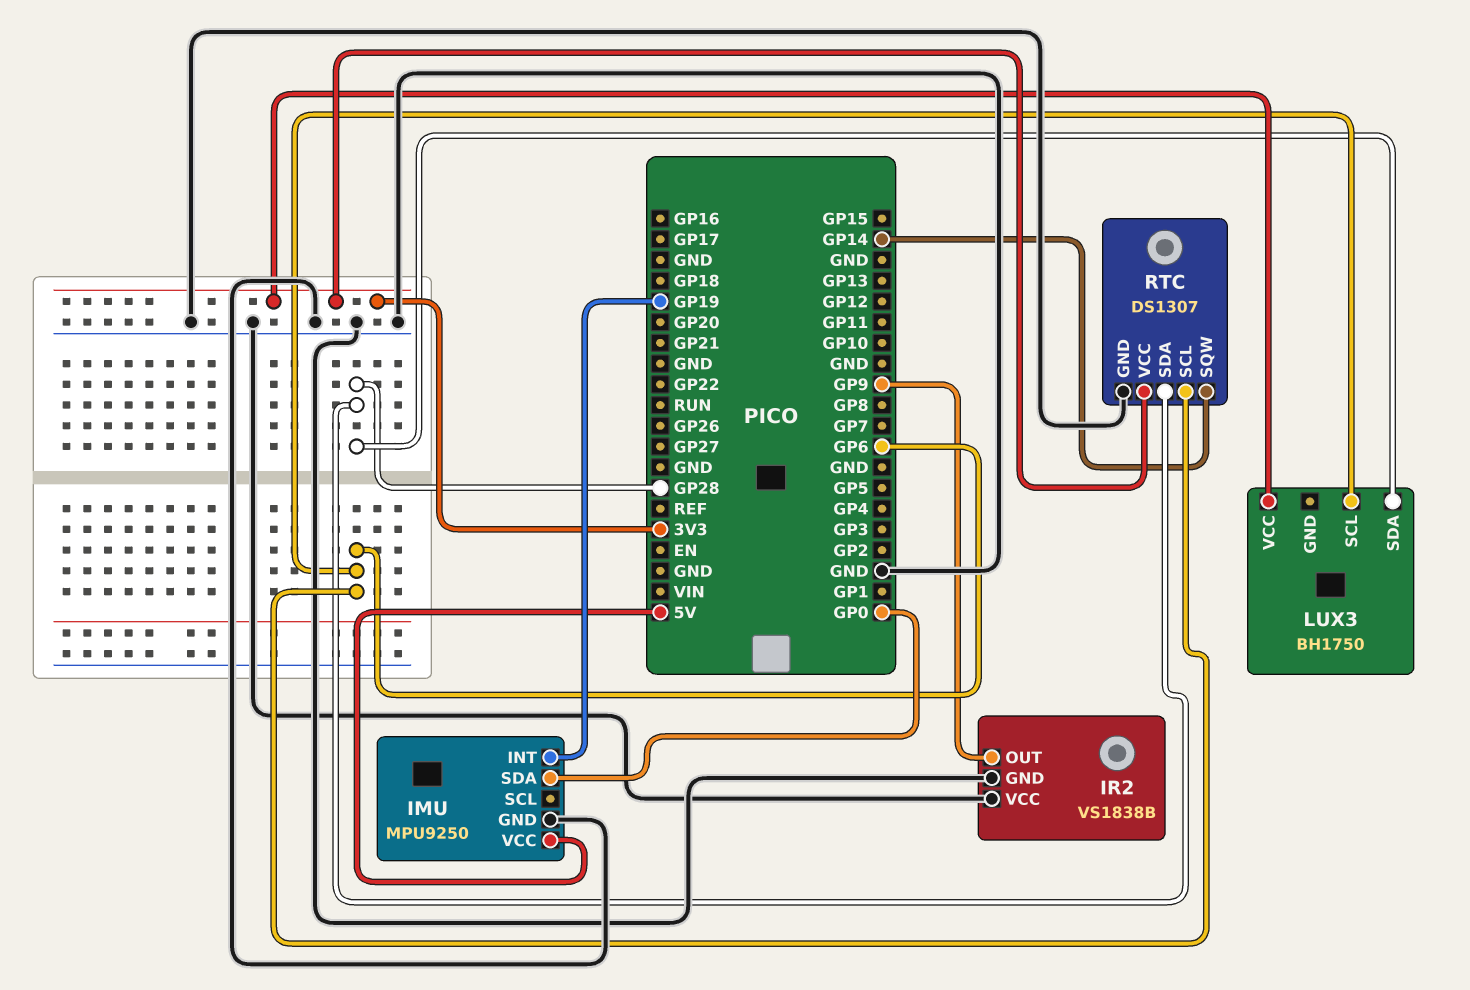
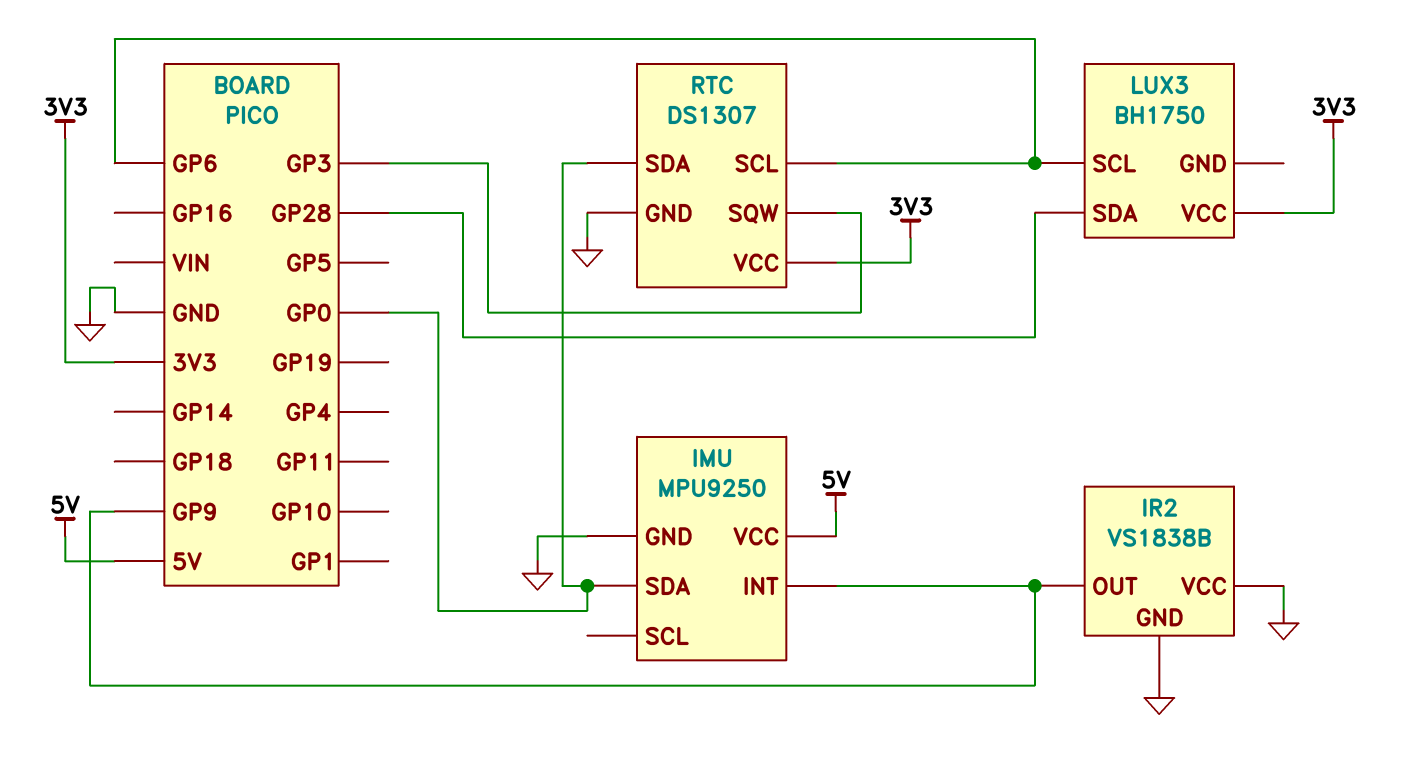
IMU pin INT: GP19 -> GP9
RTC pin SDA: GP28 -> GP0
RTC pin SQW: GP14 -> GP3

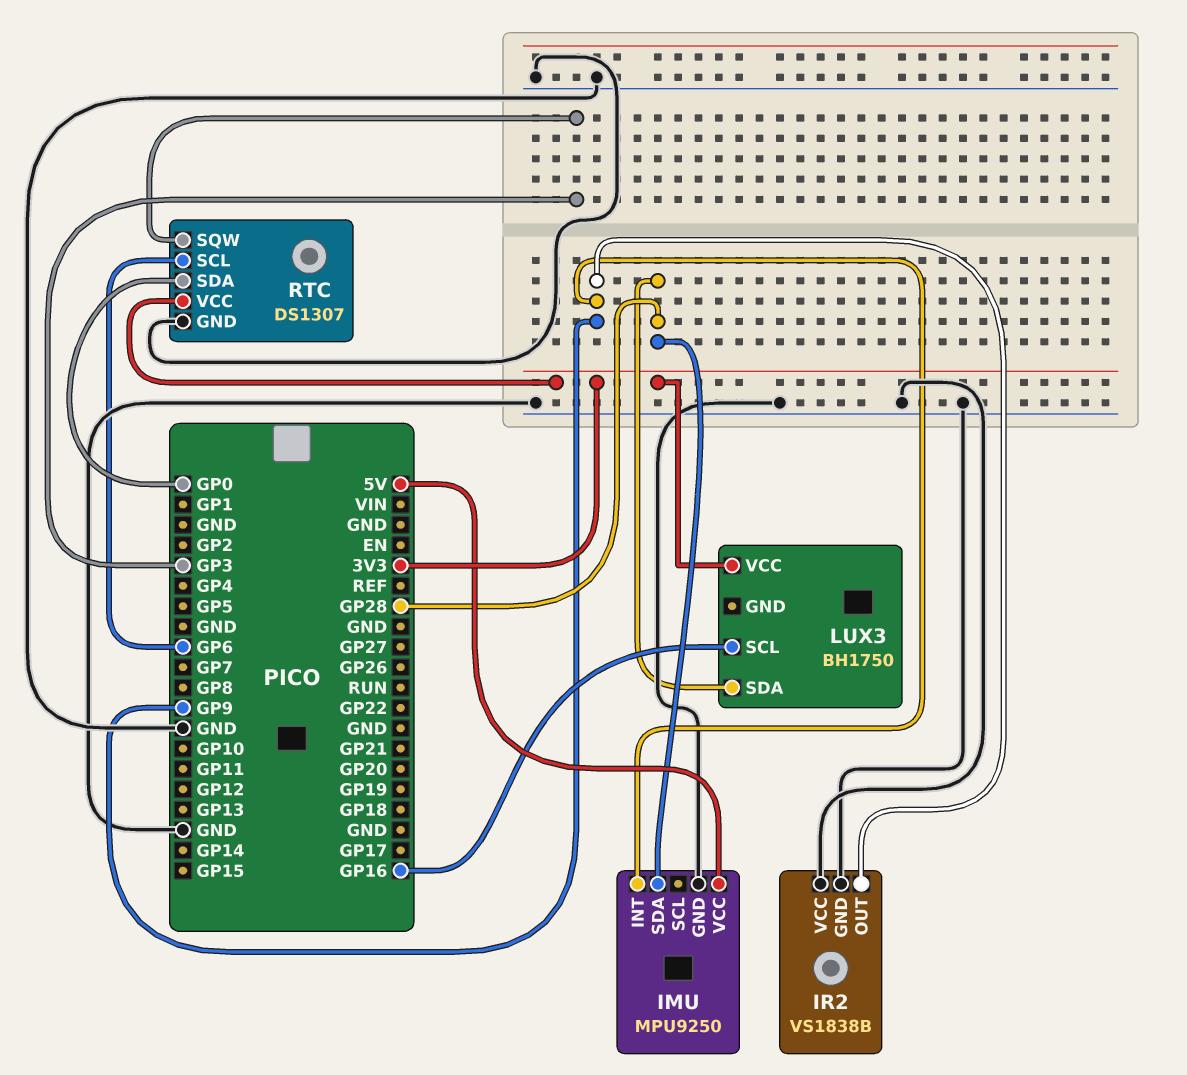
IMU pin SDA: GP0 -> GP28
LUX3 pin SCL: GP6 -> GP16

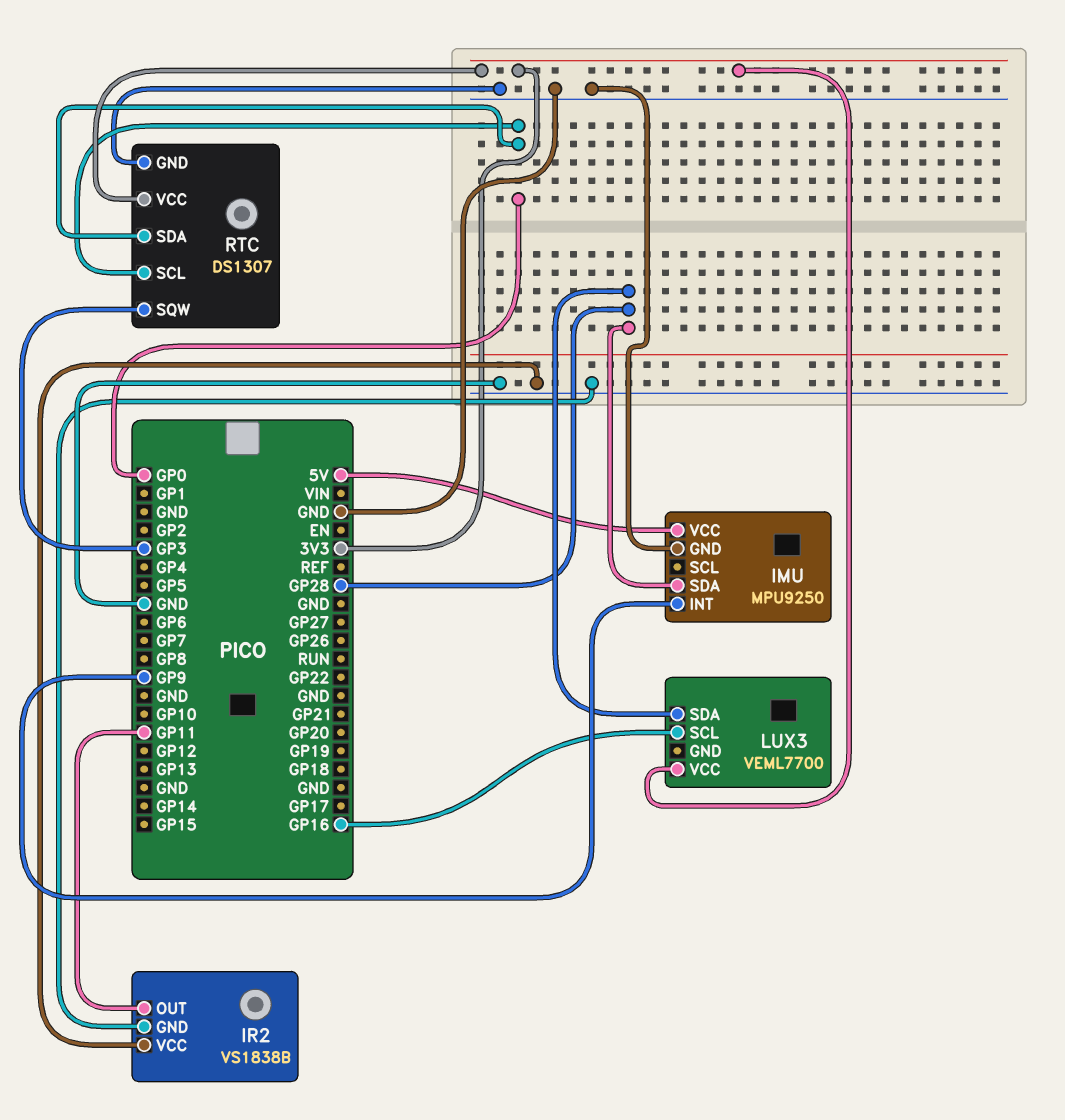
IR2 pin OUT: GP9 -> GP11
LUX3: BH1750 -> VEML7700
RTC pin SCL: GP6 -> GP0

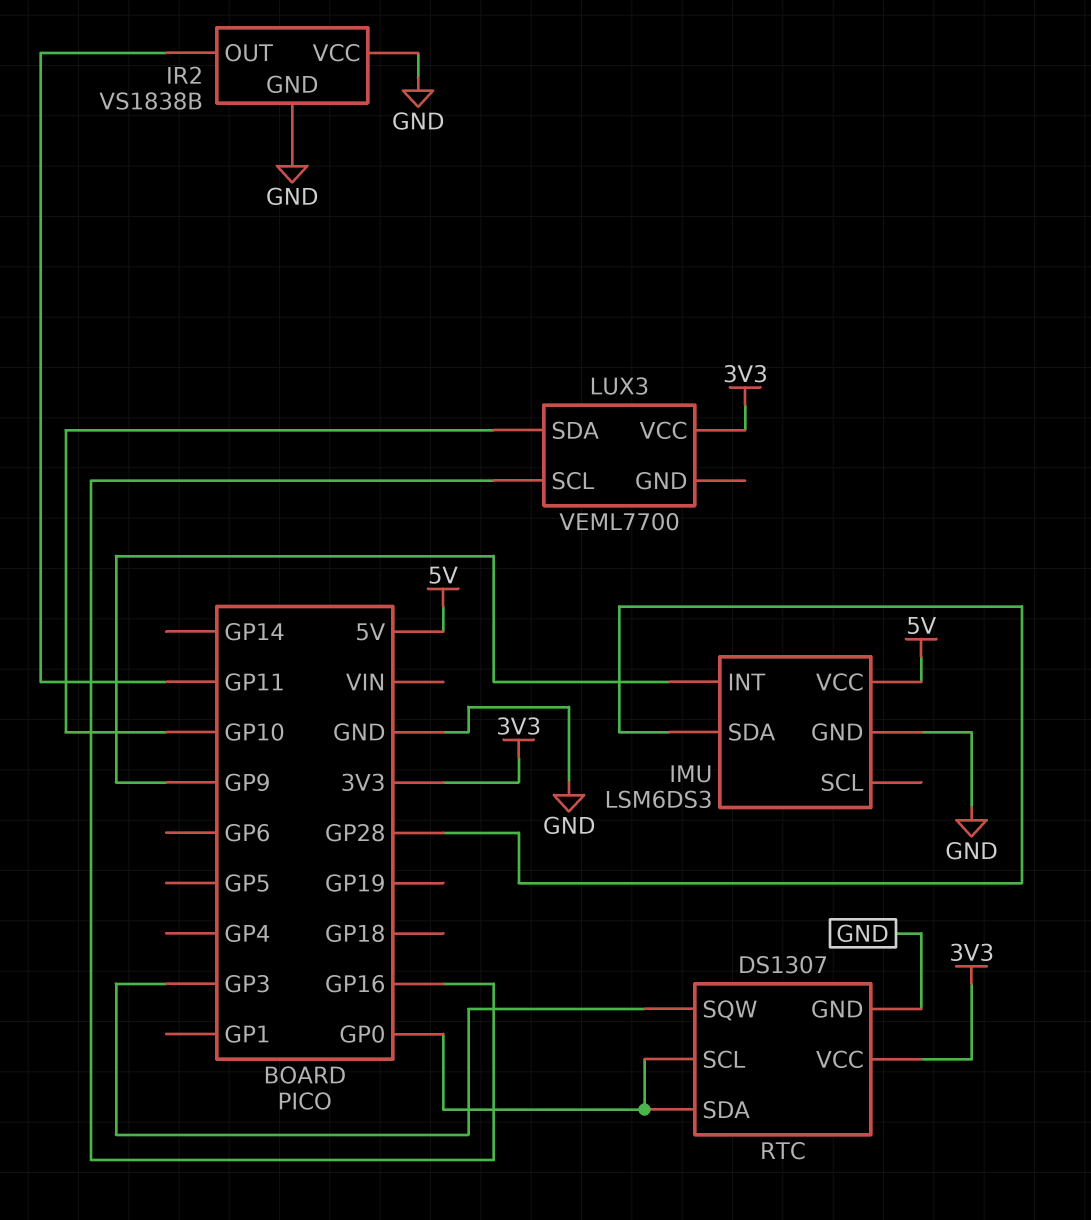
IMU: MPU9250 -> LSM6DS3
LUX3 pin SDA: GP28 -> GP10

